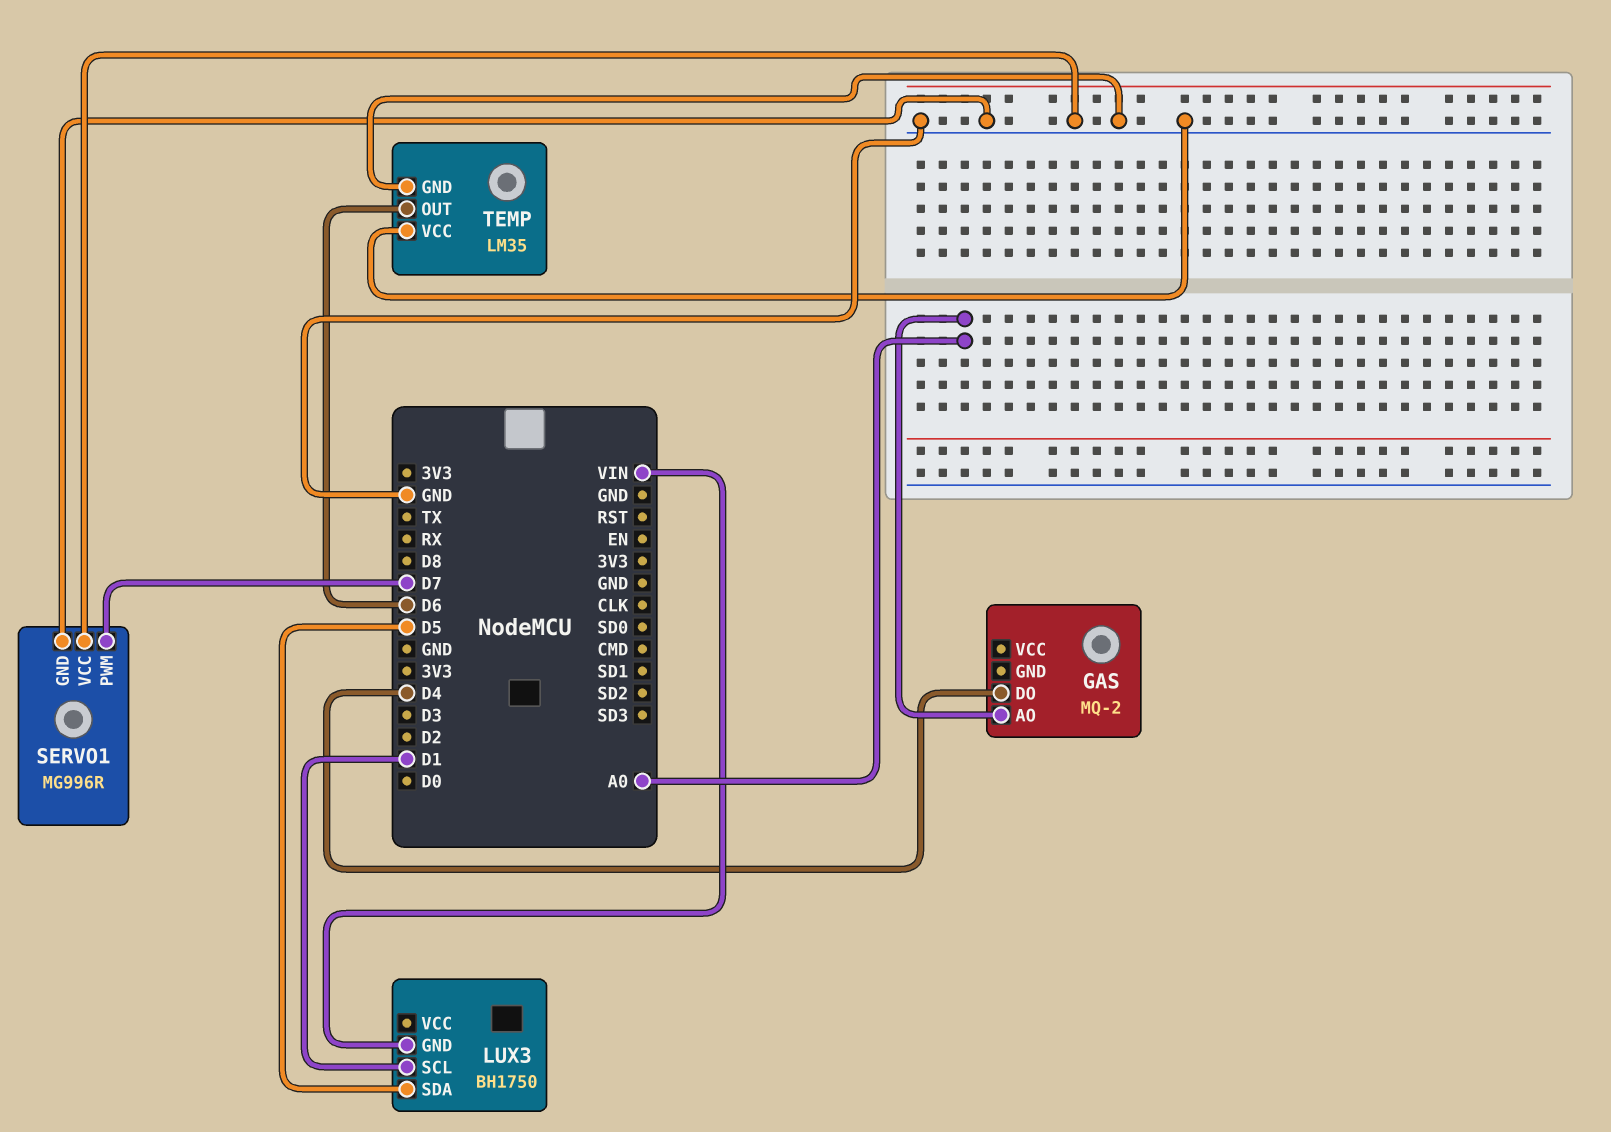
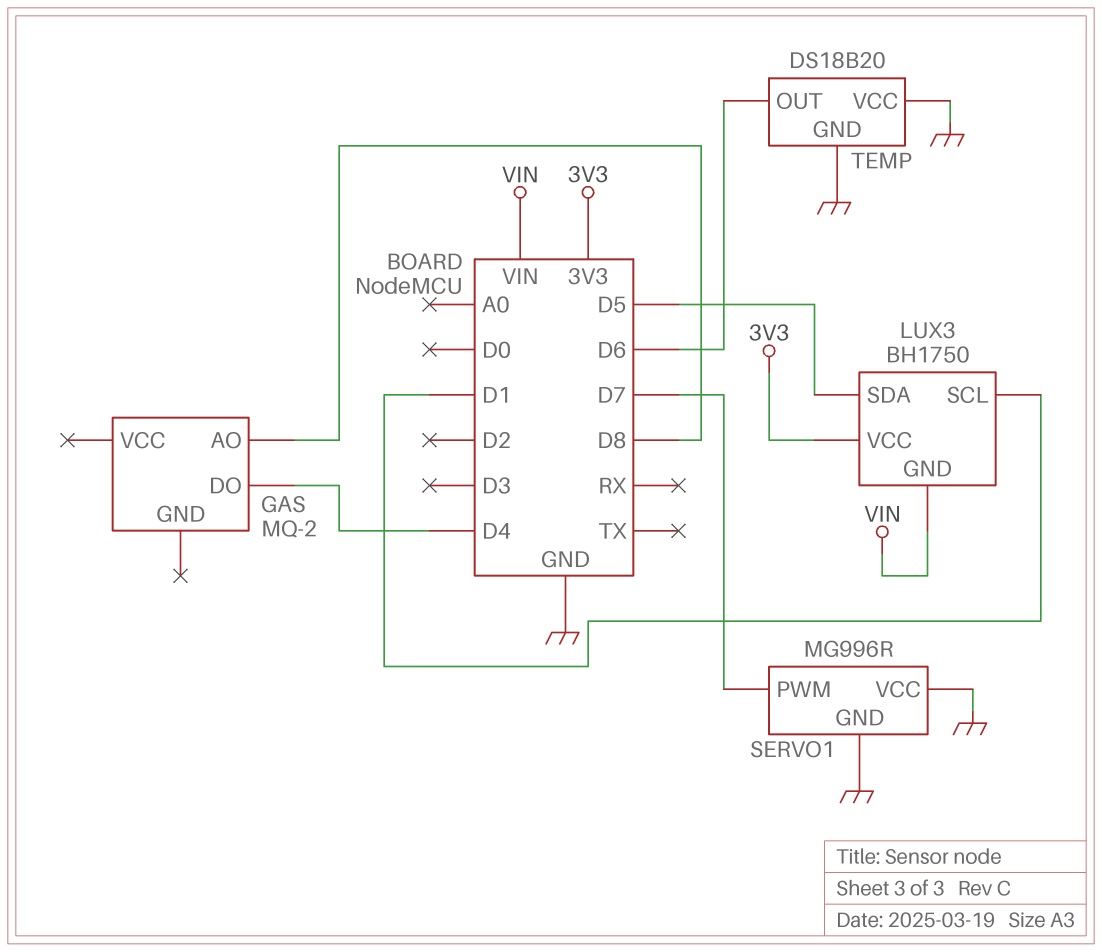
GAS pin AO: A0 -> D8
LUX3 pin VCC: none -> 3V3
TEMP: LM35 -> DS18B20

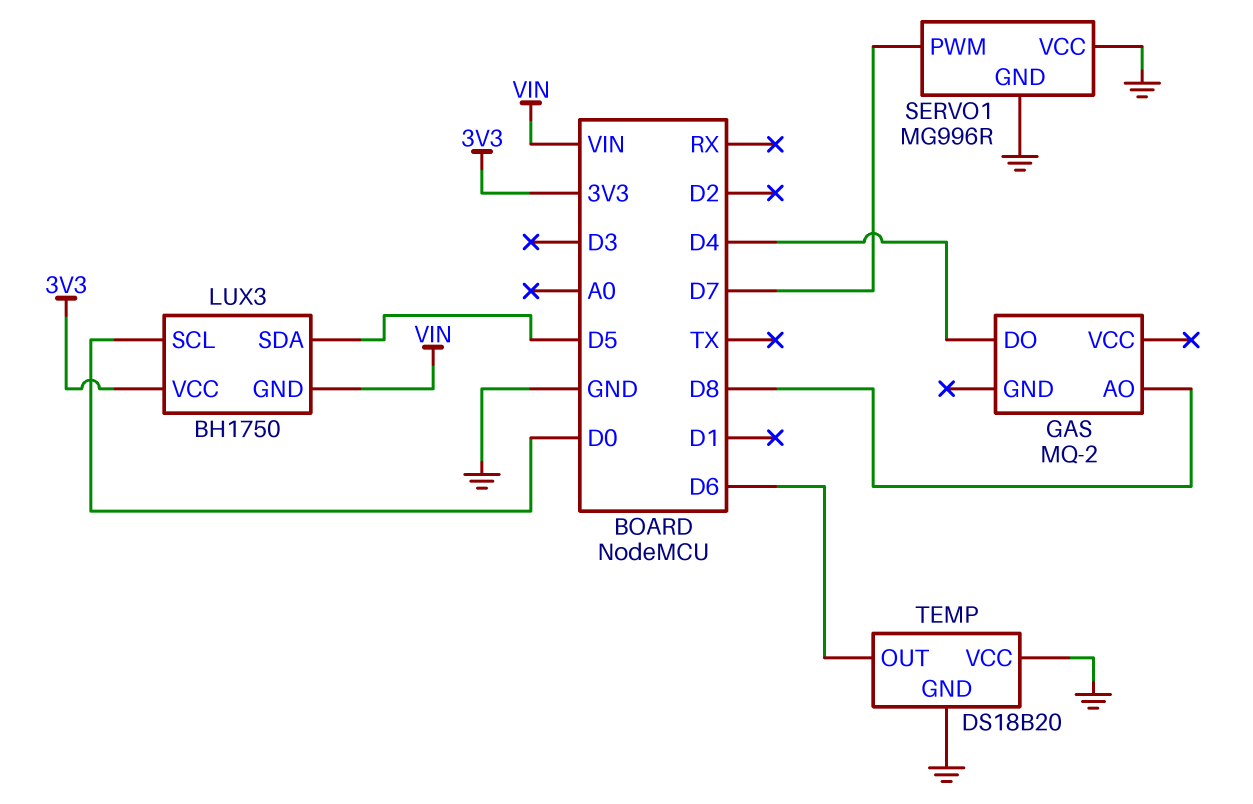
LUX3 pin SCL: D1 -> D0

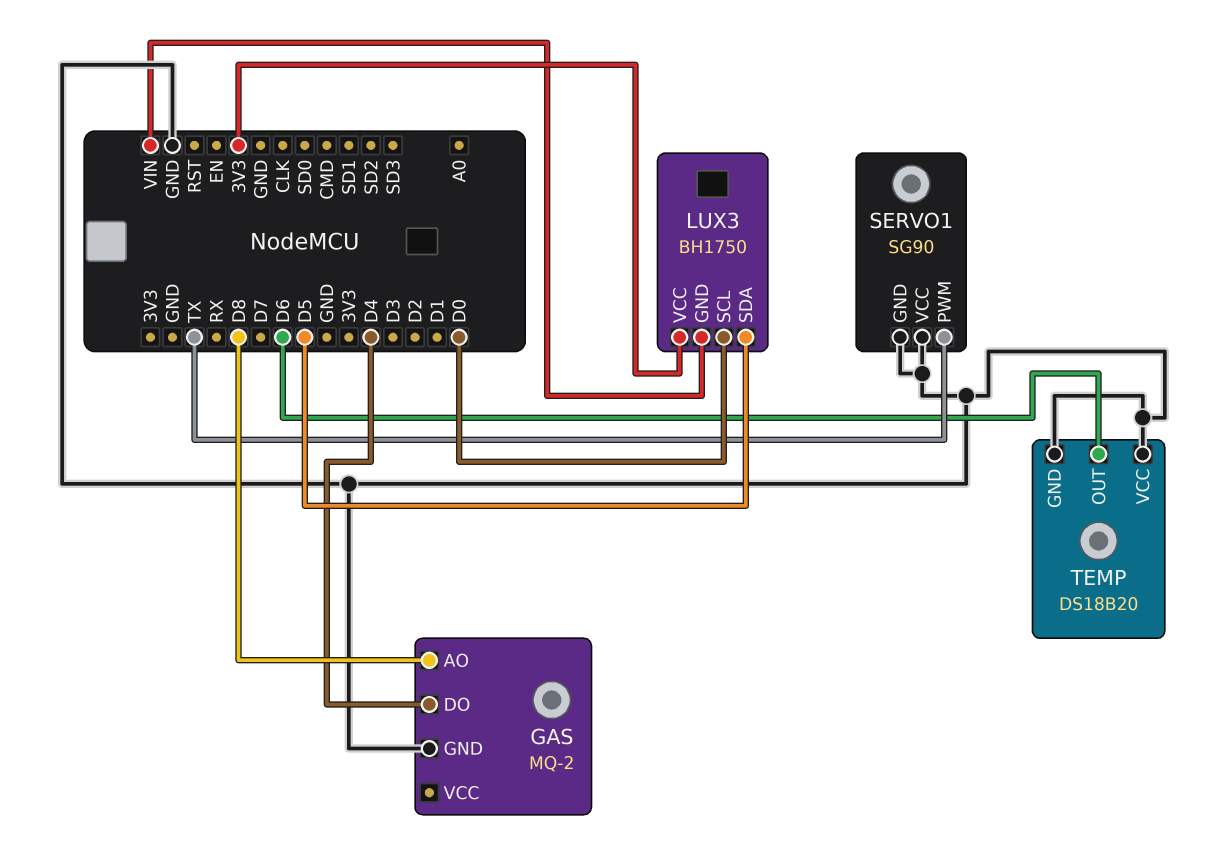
GAS pin GND: none -> GND
SERVO1: MG996R -> SG90
SERVO1 pin PWM: D7 -> TX

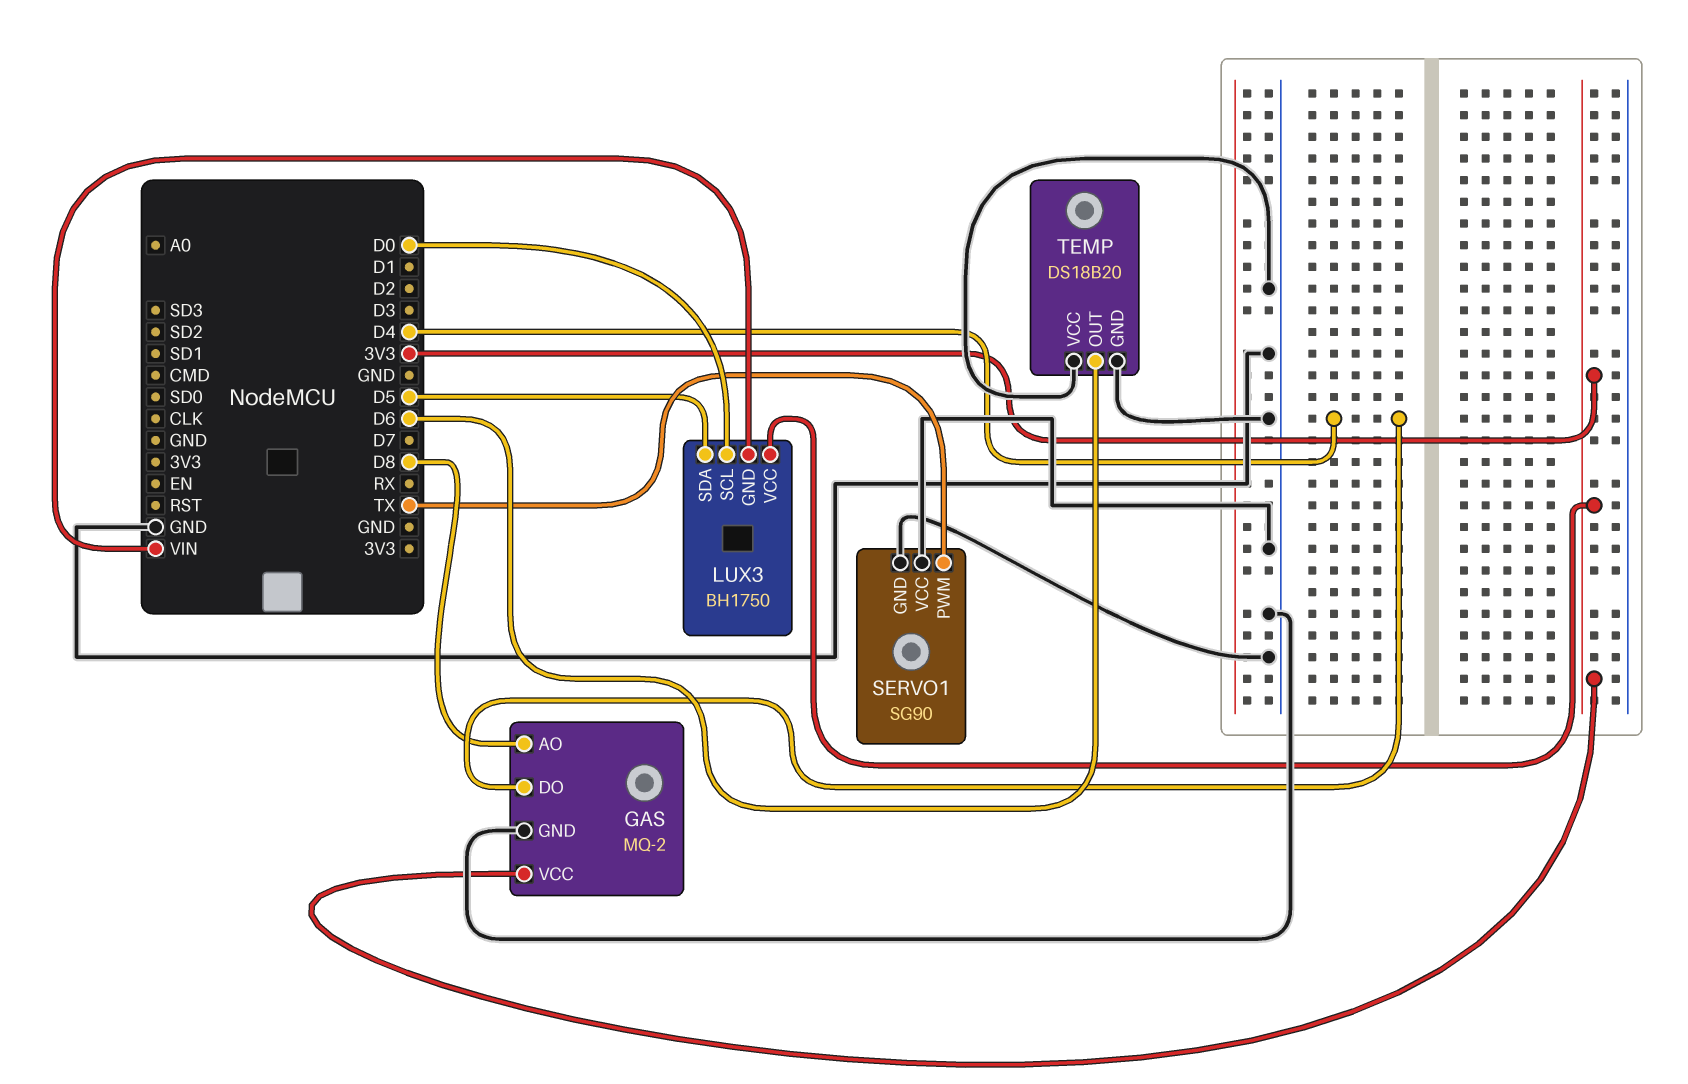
GAS pin VCC: none -> 3V3

